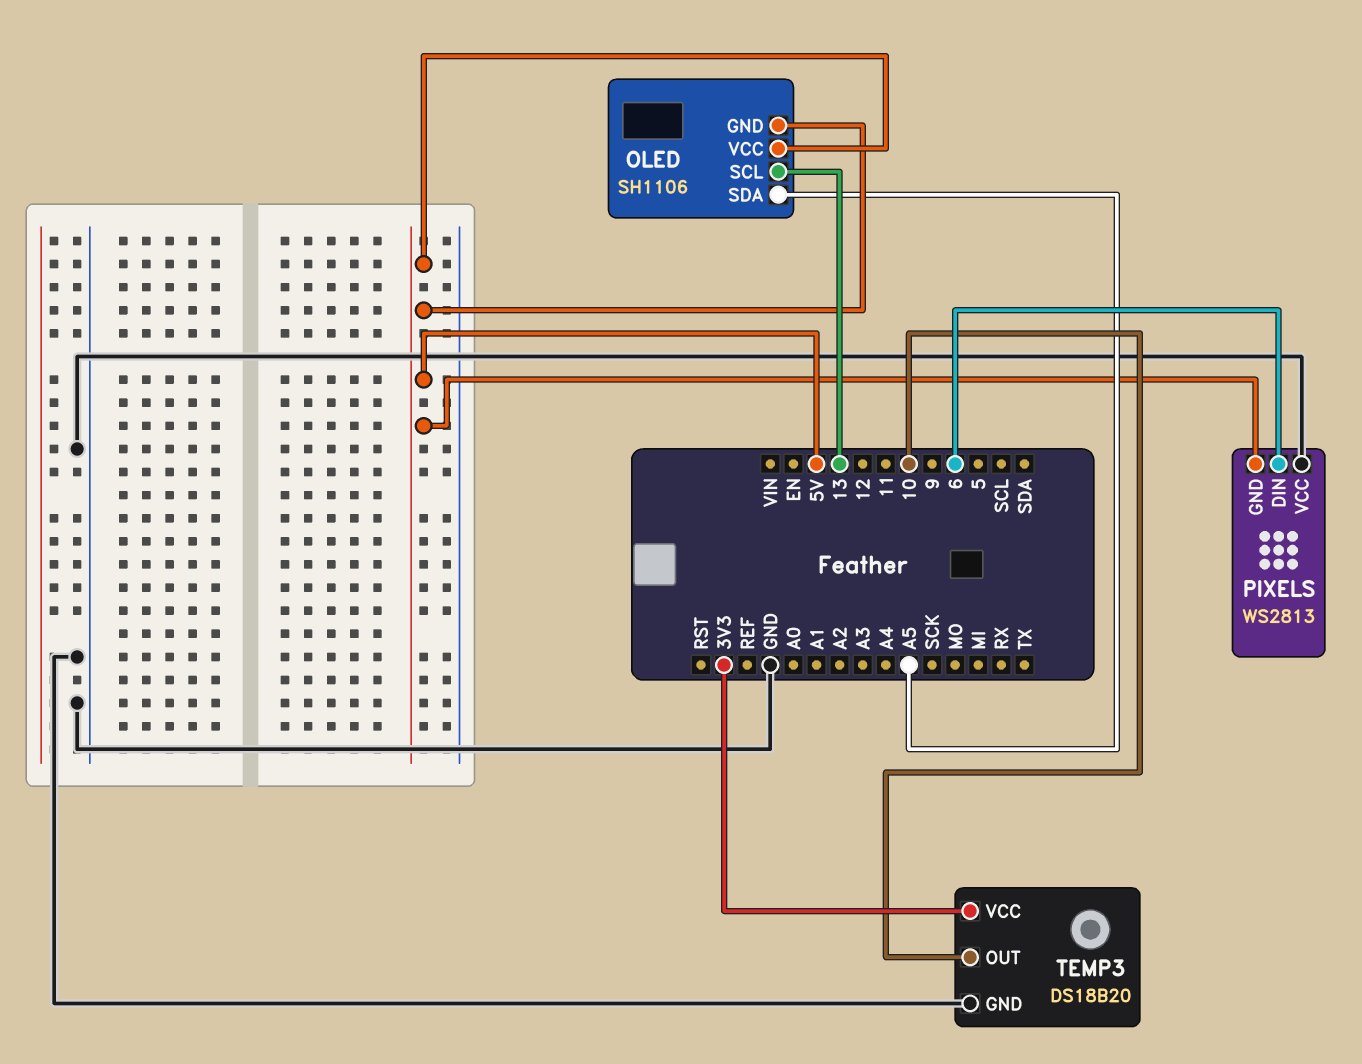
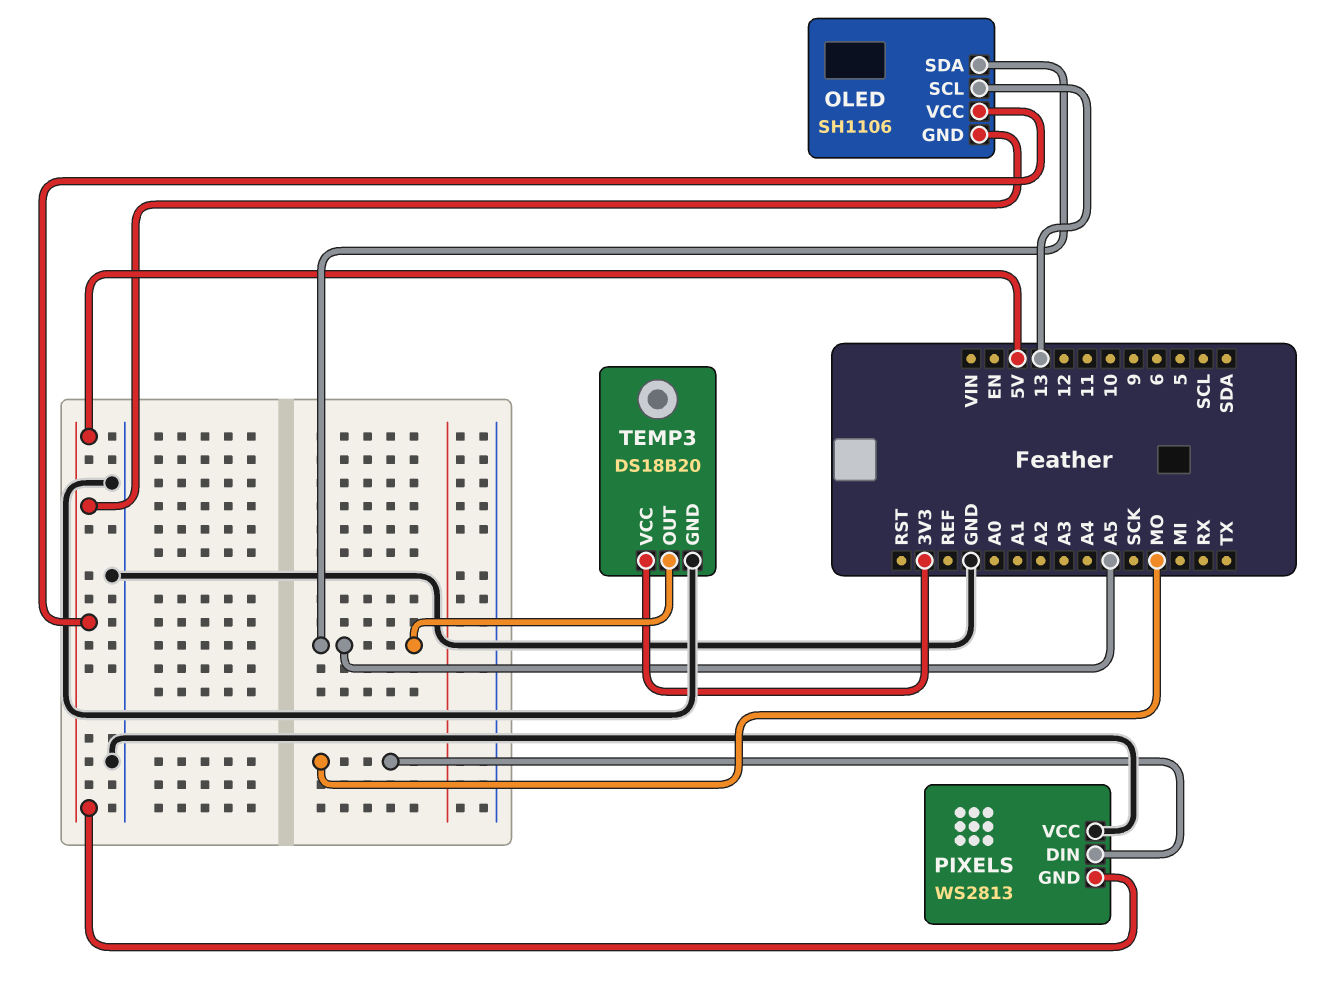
PIXELS pin DIN: 6 -> MO
TEMP3 pin OUT: 10 -> A5

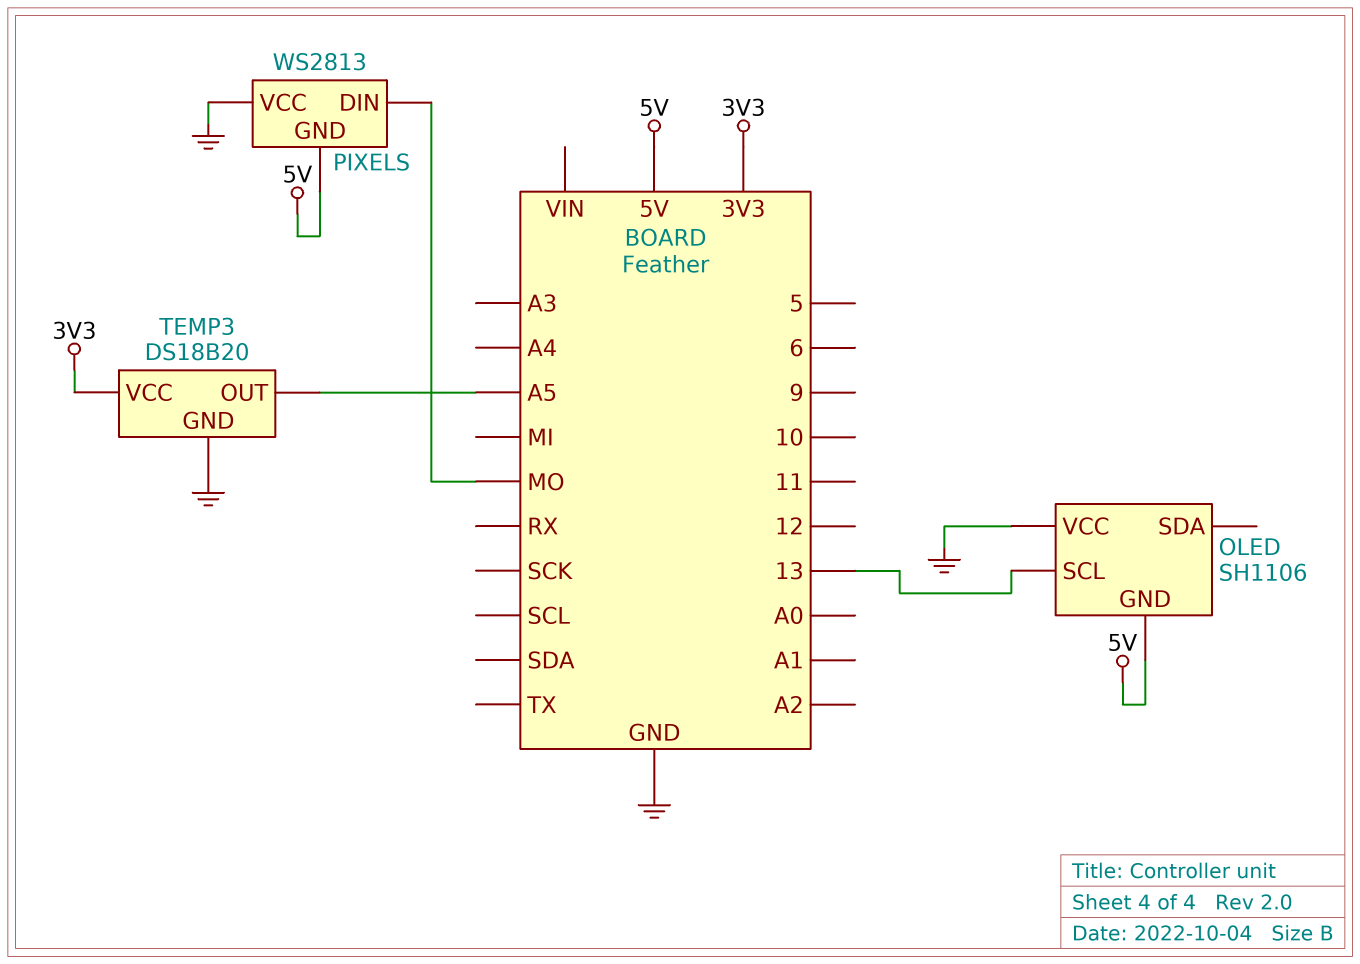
OLED pin SDA: A5 -> none
OLED pin VCC: 5V -> GND

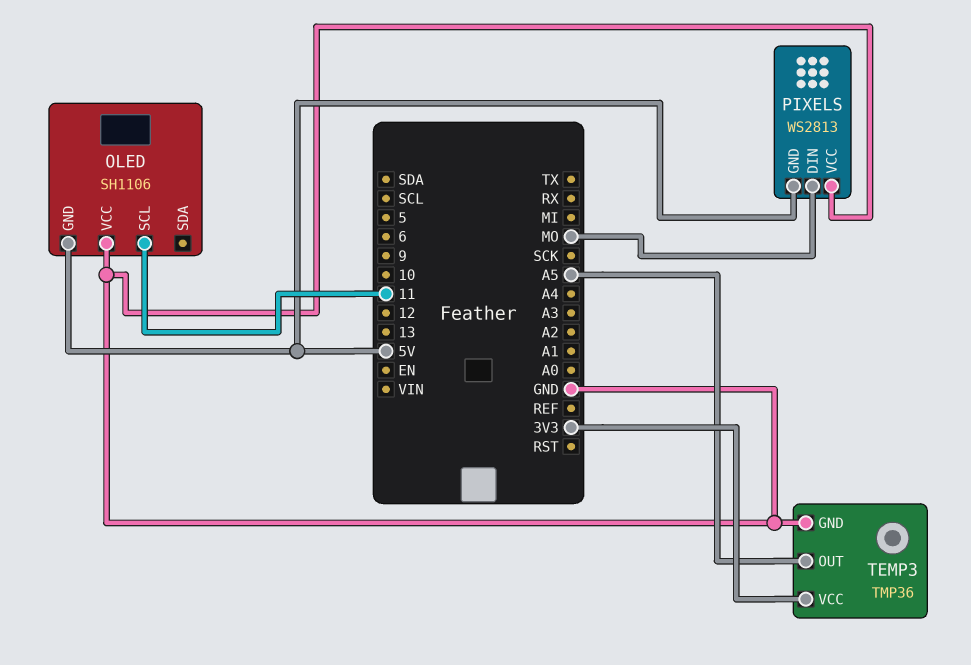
OLED pin SCL: 13 -> 11
TEMP3: DS18B20 -> TMP36

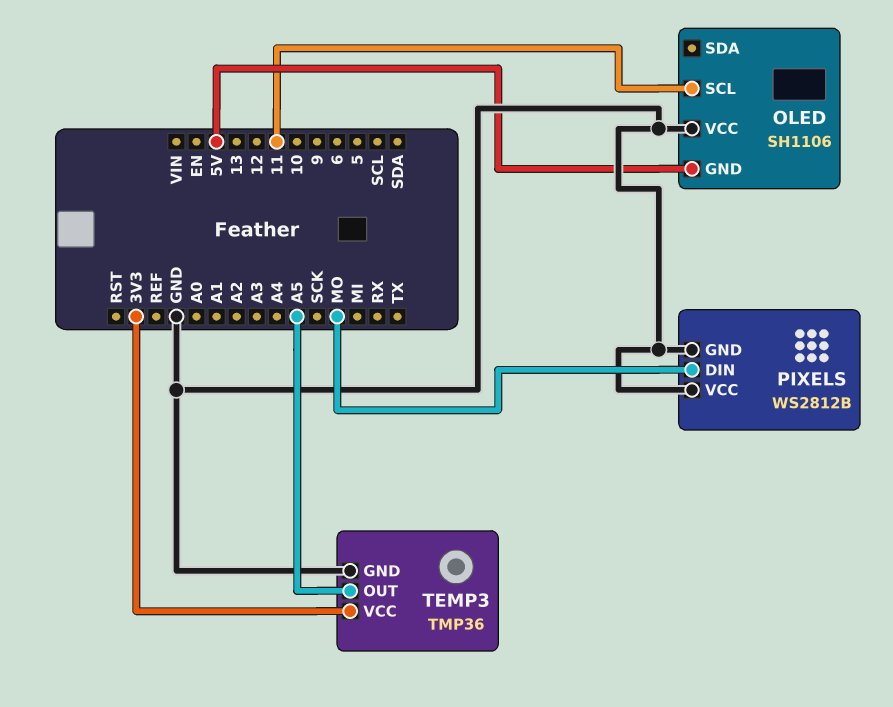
PIXELS: WS2813 -> WS2812B
PIXELS pin GND: 5V -> GND

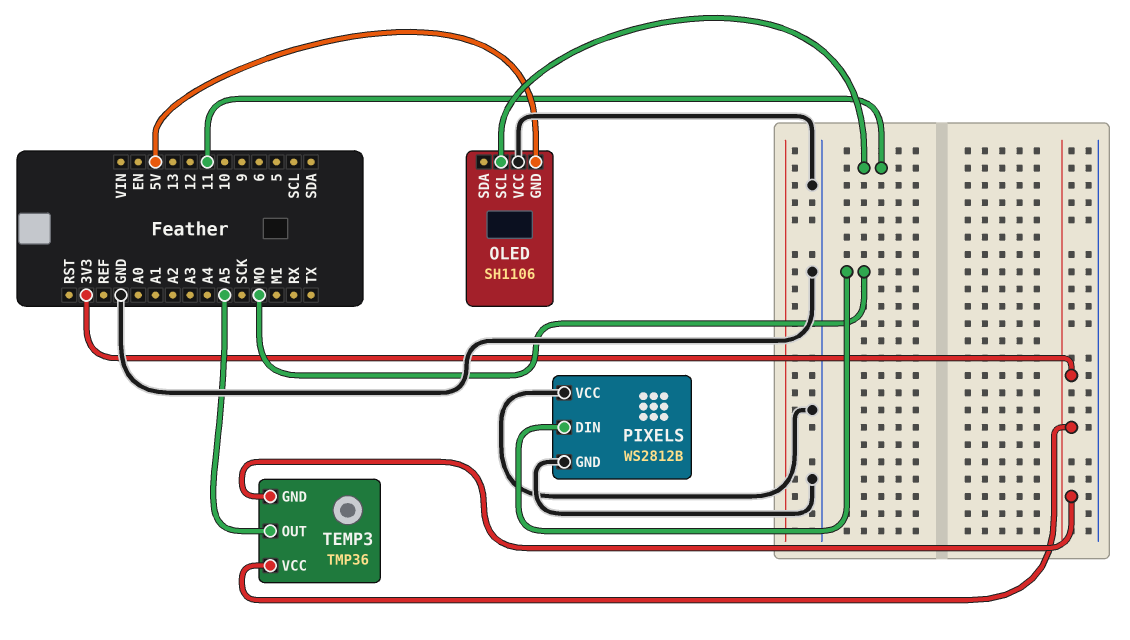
TEMP3 pin GND: GND -> 3V3

